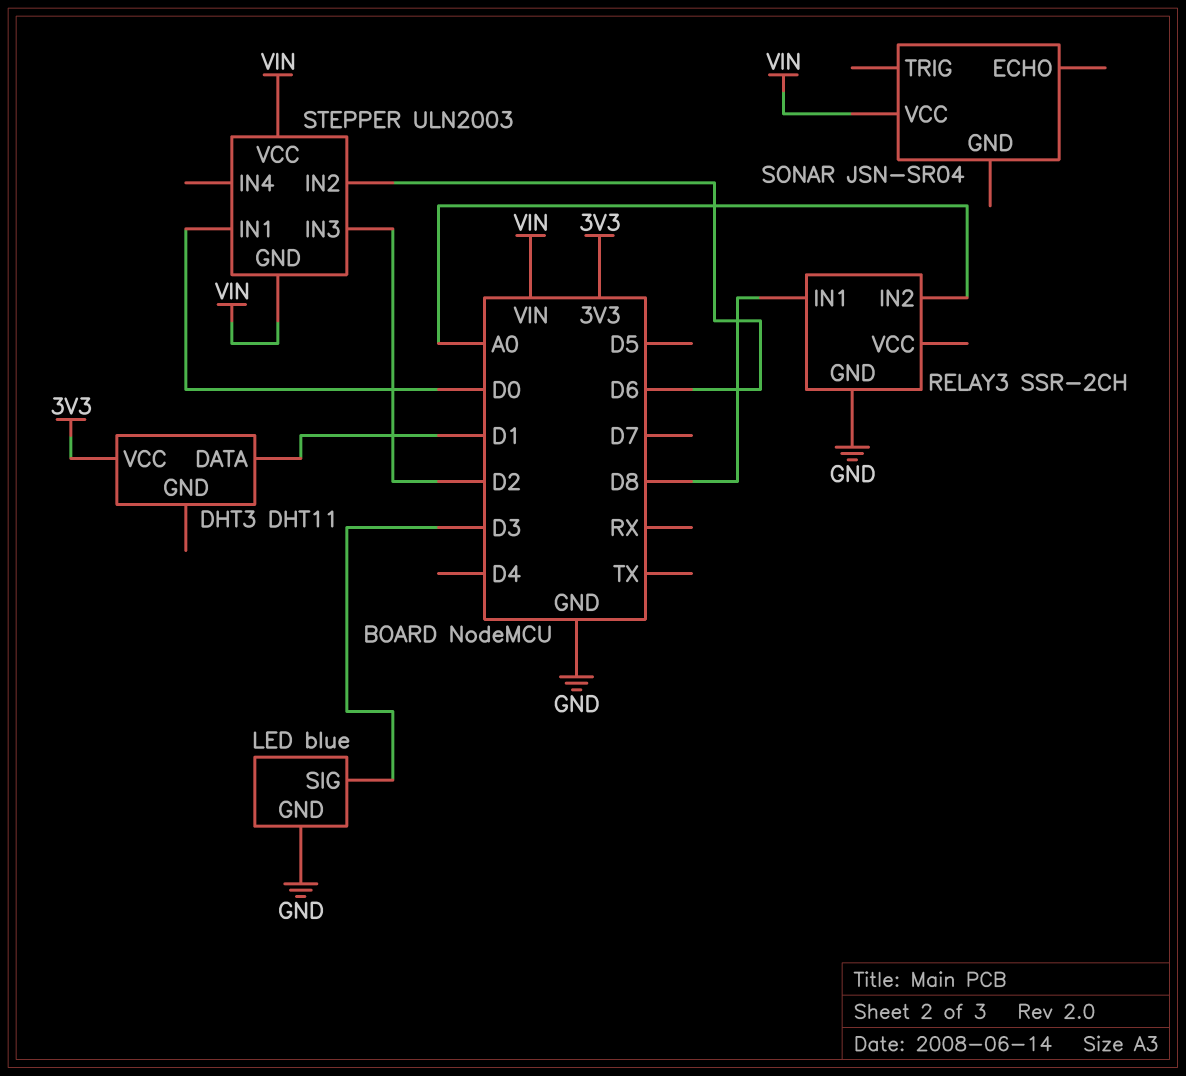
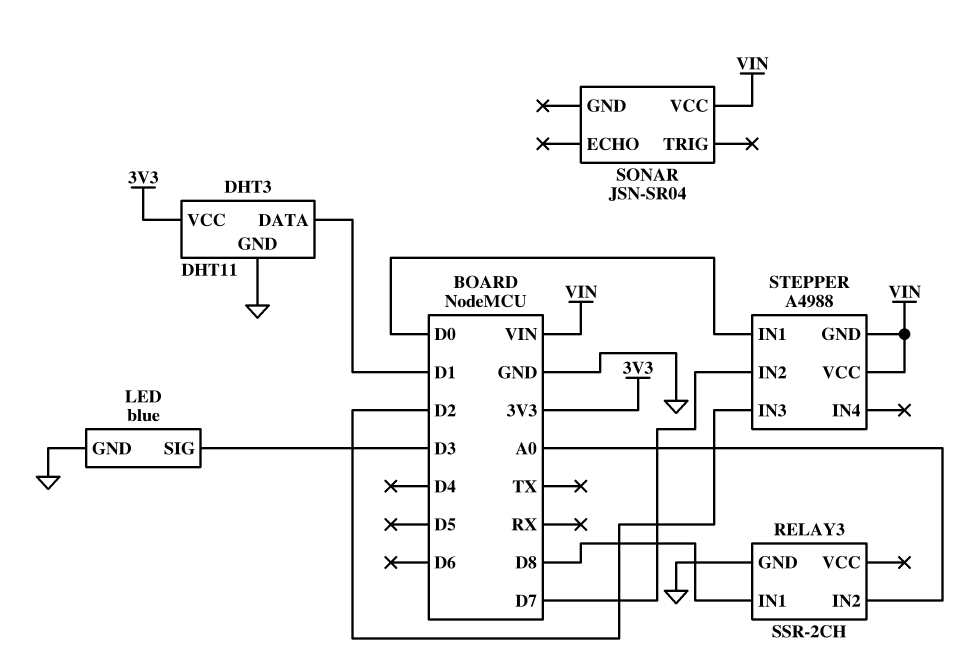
DHT3 pin GND: none -> GND
STEPPER: ULN2003 -> A4988
STEPPER pin IN2: D6 -> D7

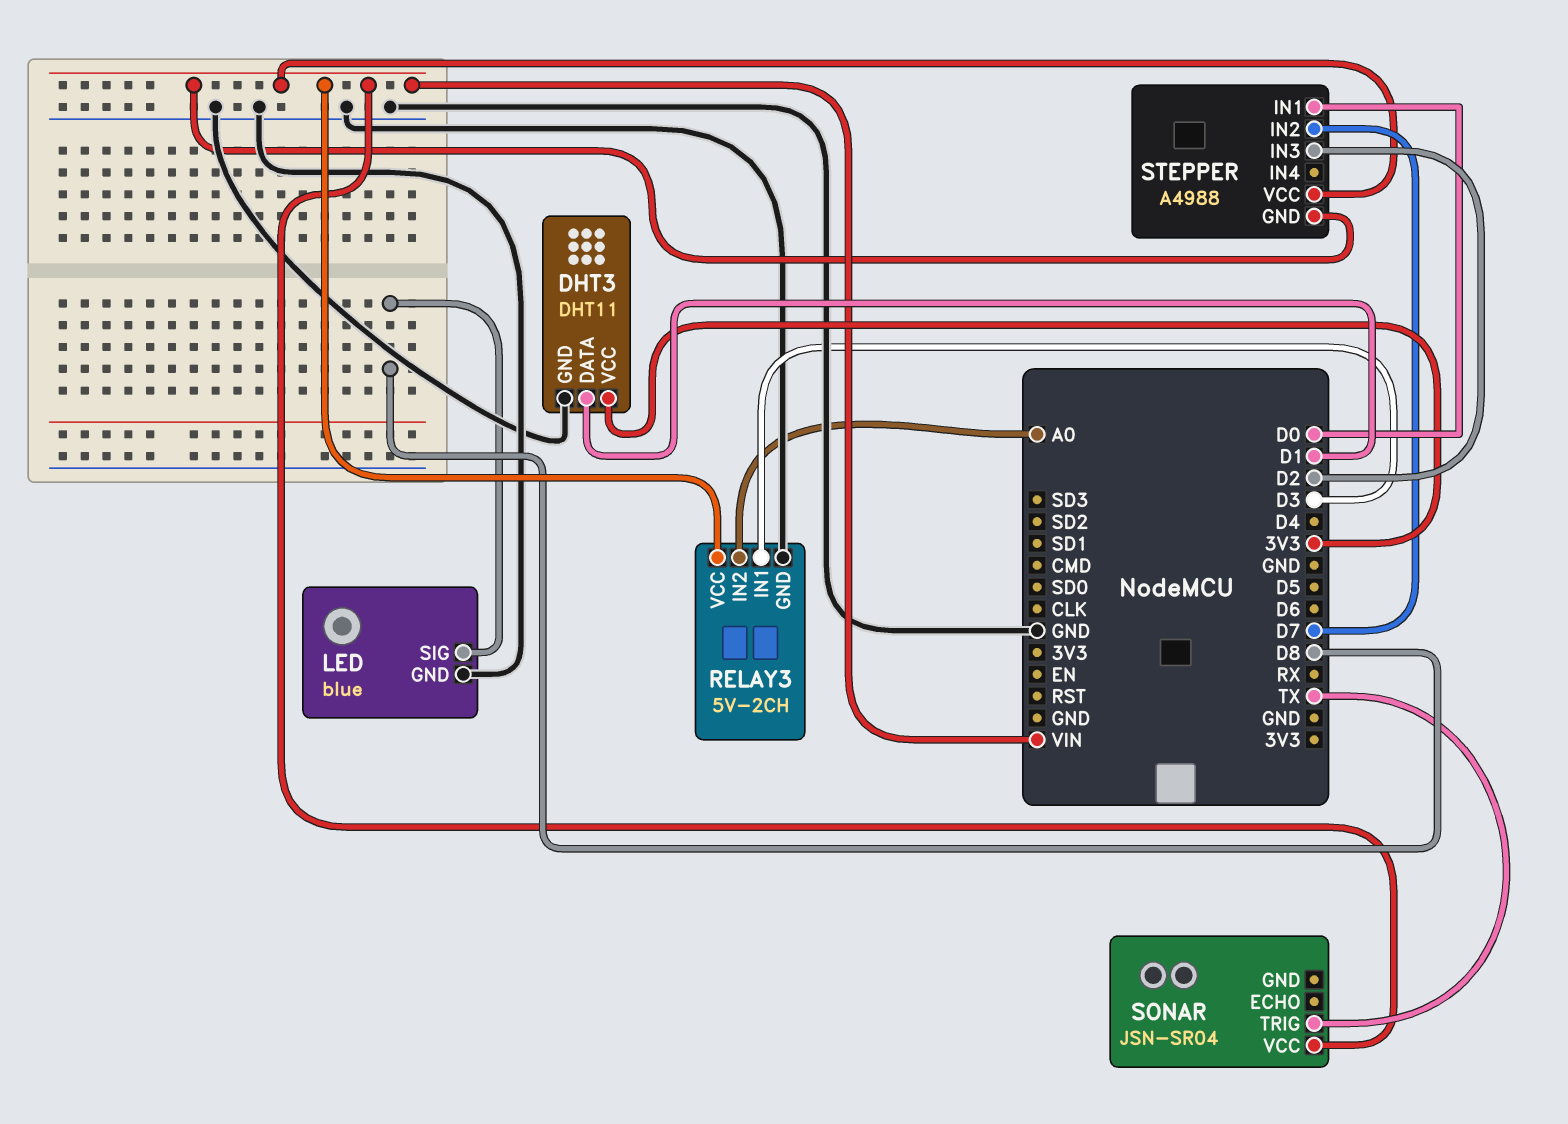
LED pin SIG: D3 -> D8
RELAY3: SSR-2CH -> 5V-2CH
RELAY3 pin IN1: D8 -> D3
RELAY3 pin VCC: none -> VIN
SONAR pin TRIG: none -> TX

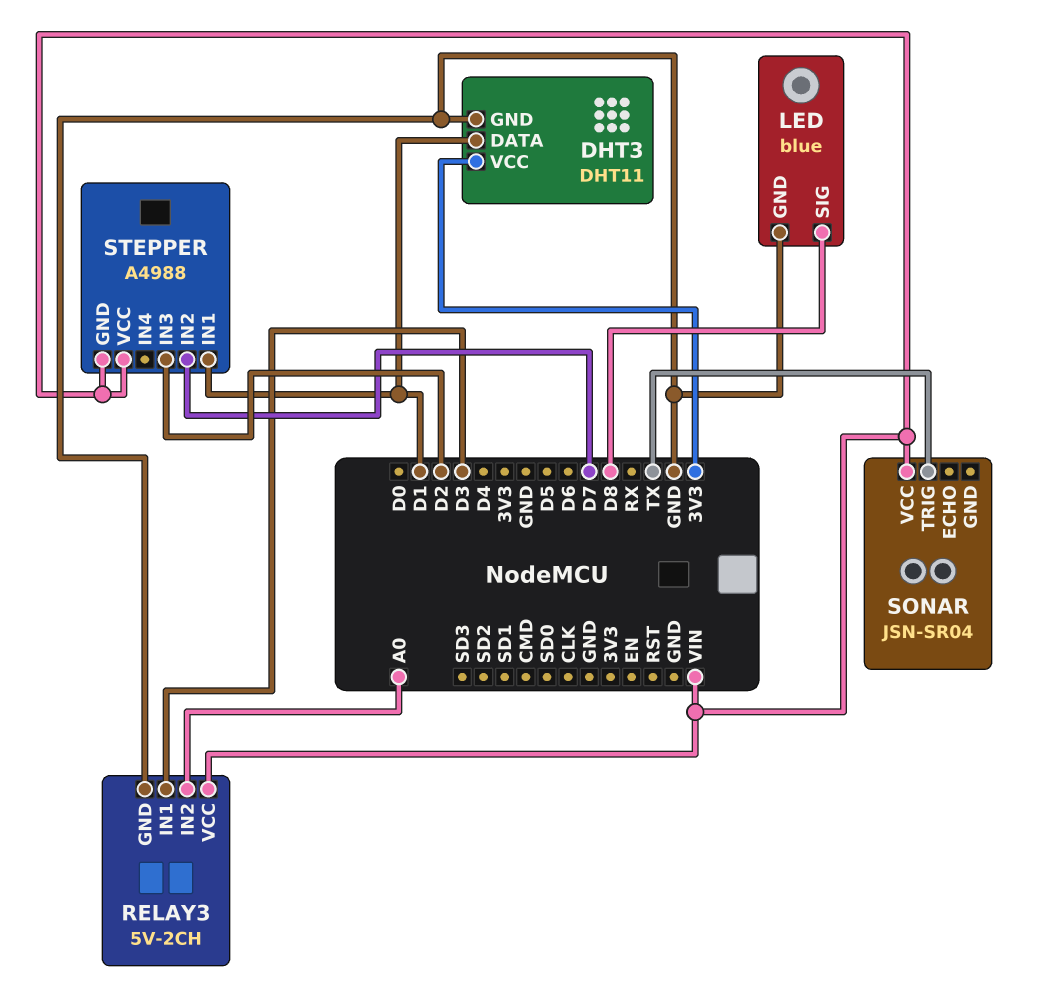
STEPPER pin IN1: D0 -> D1

